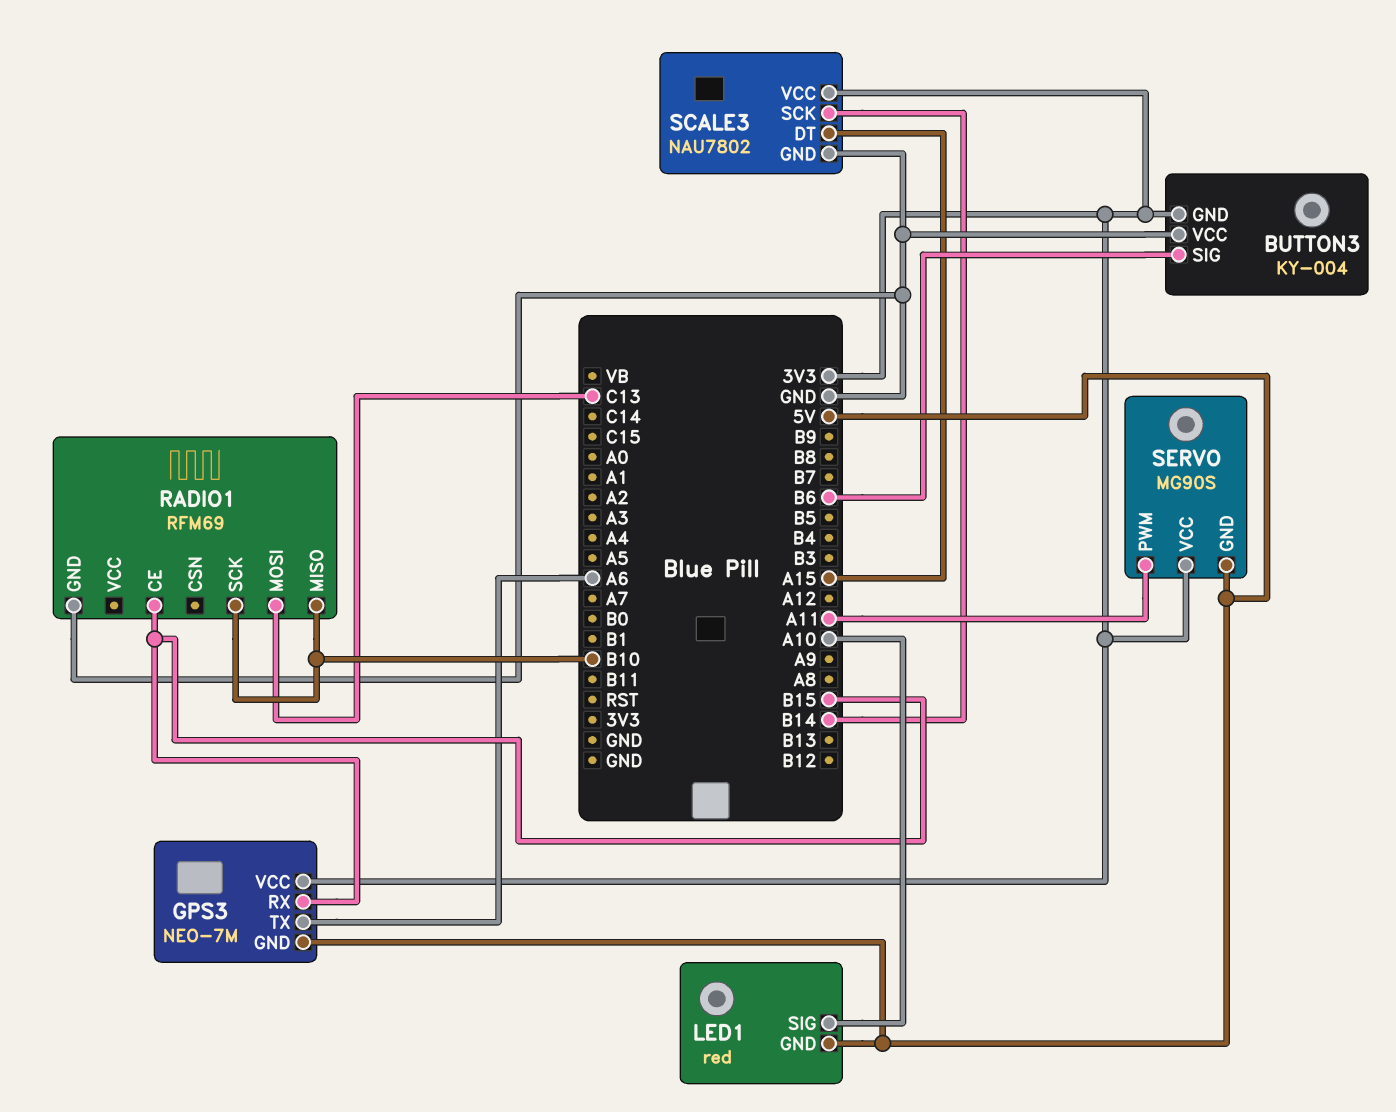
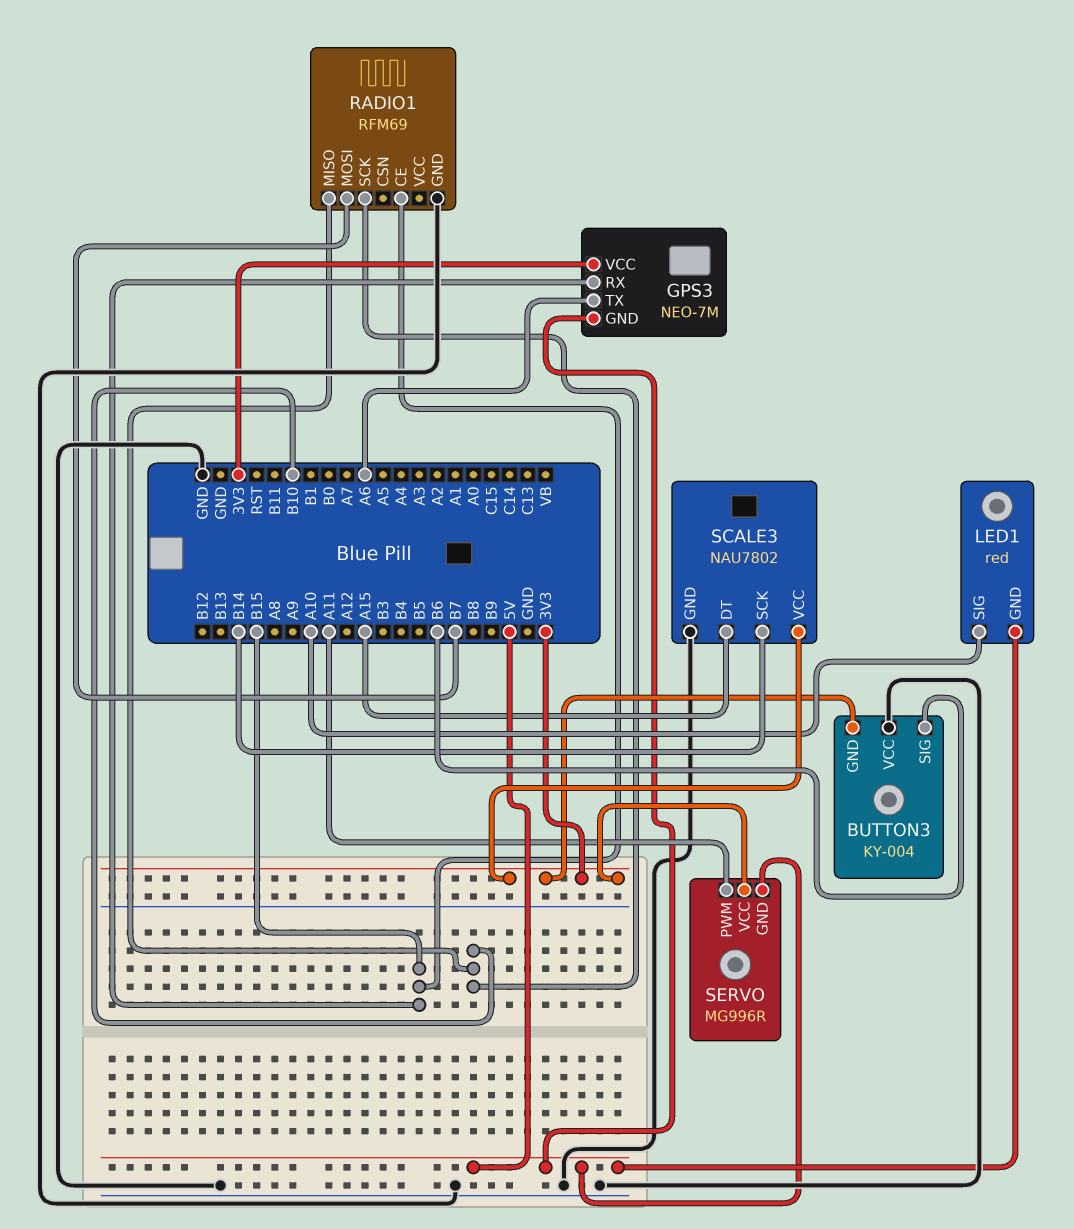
RADIO1 pin MOSI: C13 -> B7
SERVO: MG90S -> MG996R

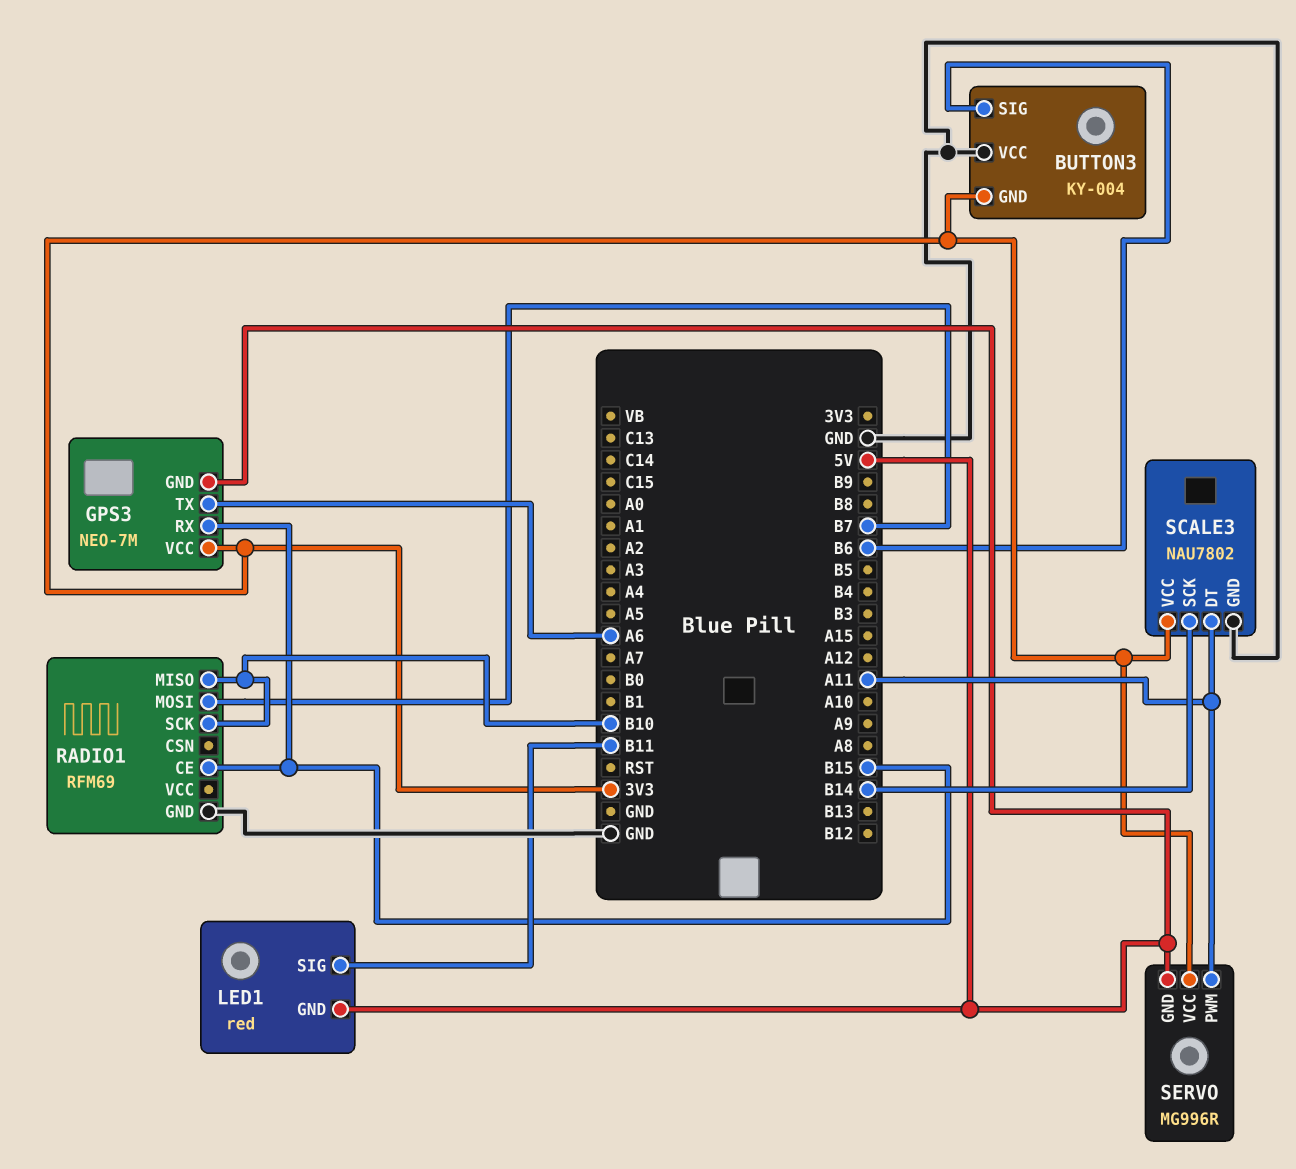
LED1 pin SIG: A10 -> B11
SCALE3 pin DT: A15 -> A11

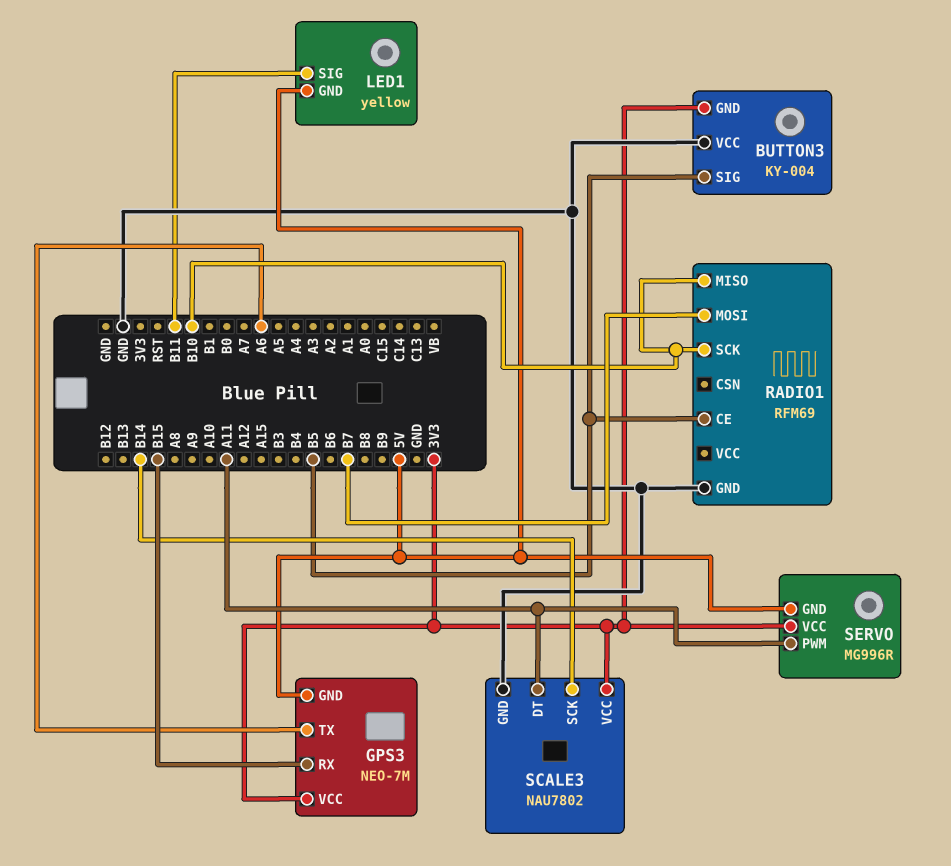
BUTTON3 pin SIG: B6 -> B5
LED1: red -> yellow
RADIO1 pin CE: B15 -> B5

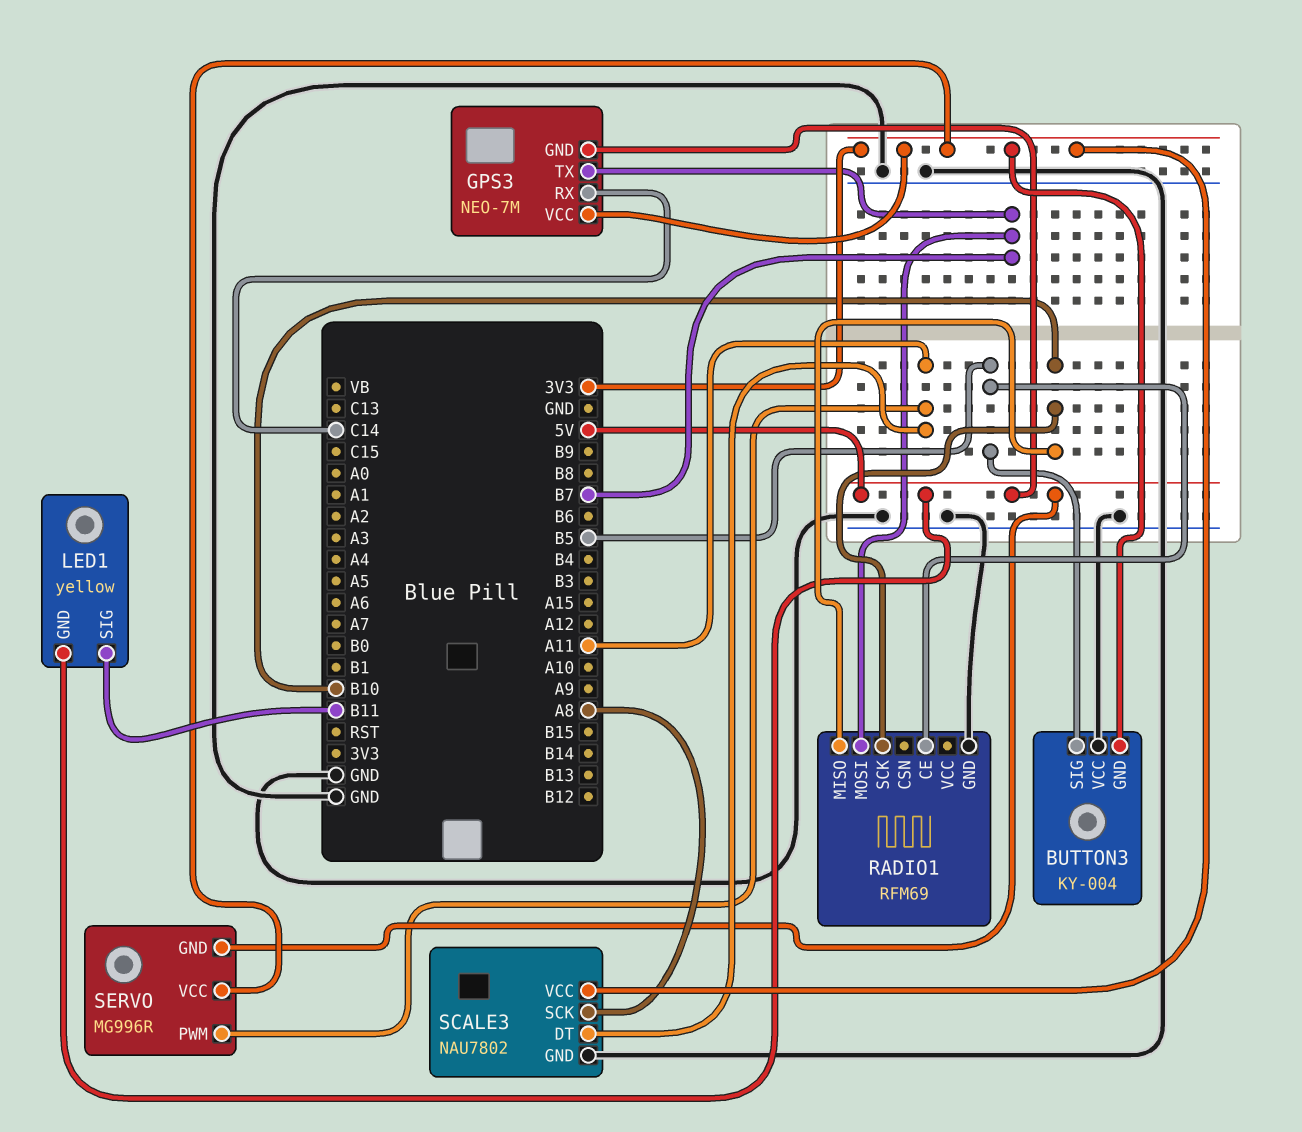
GPS3 pin RX: B15 -> C14
GPS3 pin TX: A6 -> B7
SCALE3 pin SCK: B14 -> A8

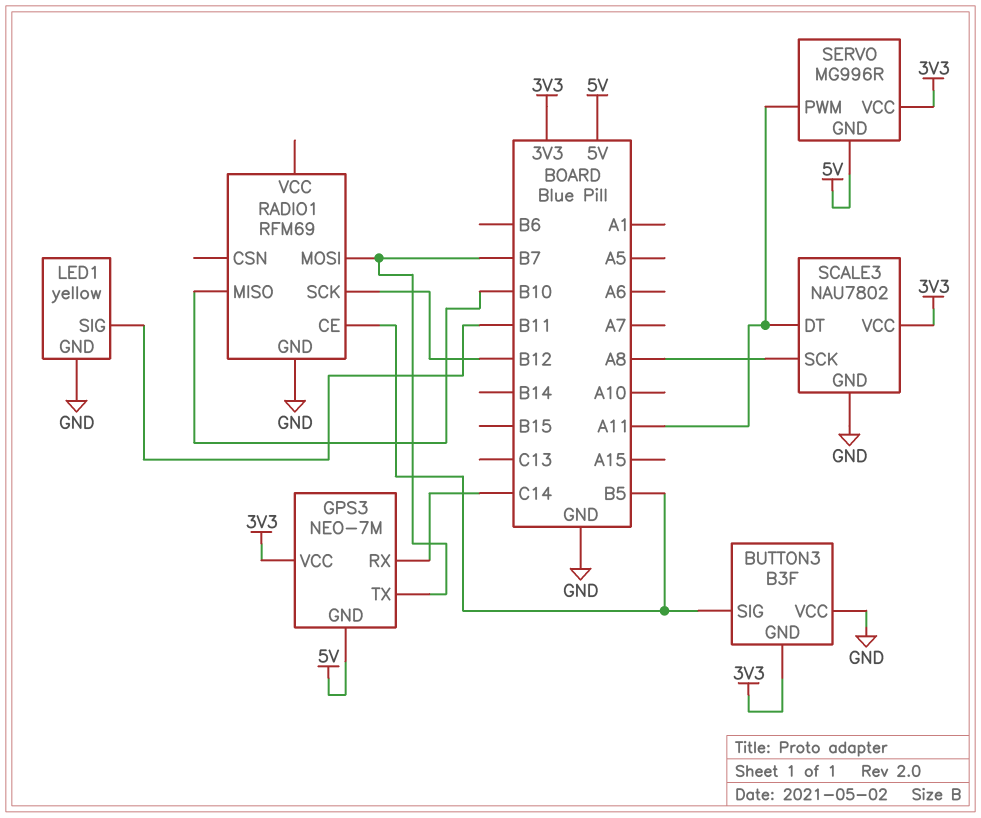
BUTTON3: KY-004 -> B3F
LED1 pin GND: 5V -> GND
RADIO1 pin SCK: B10 -> B12

